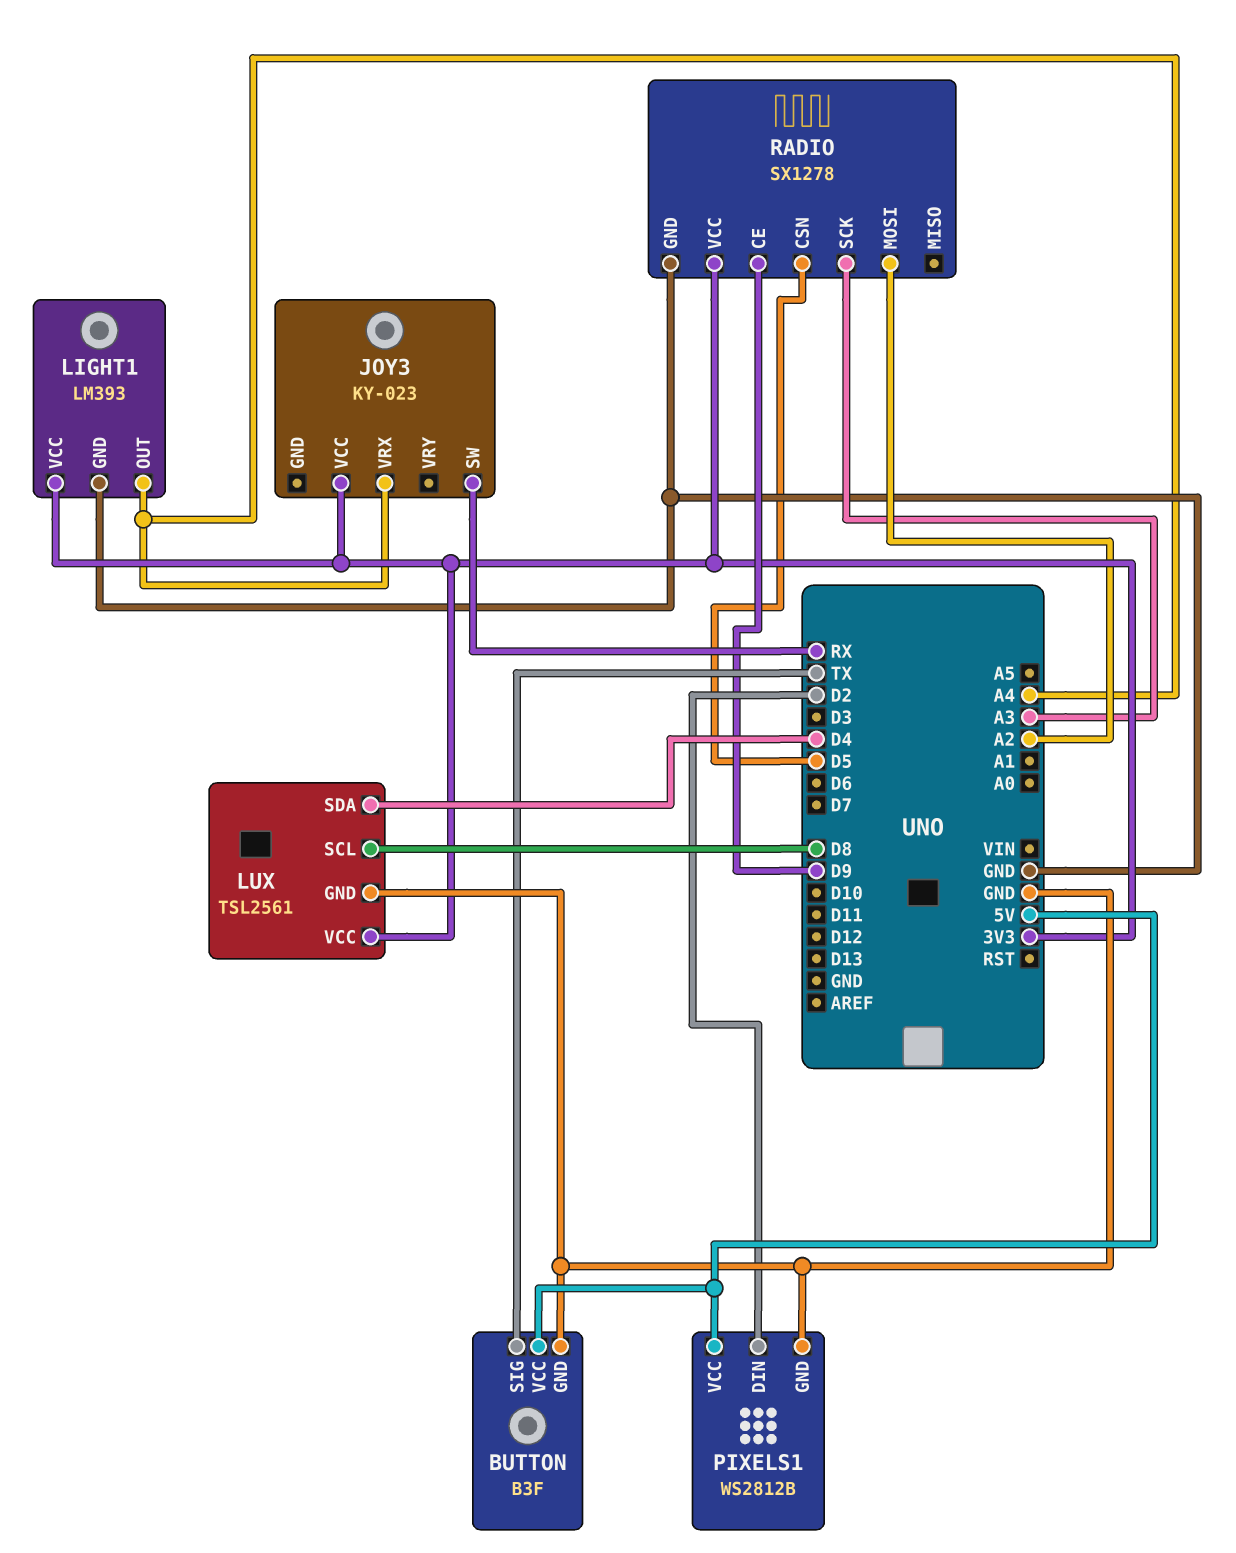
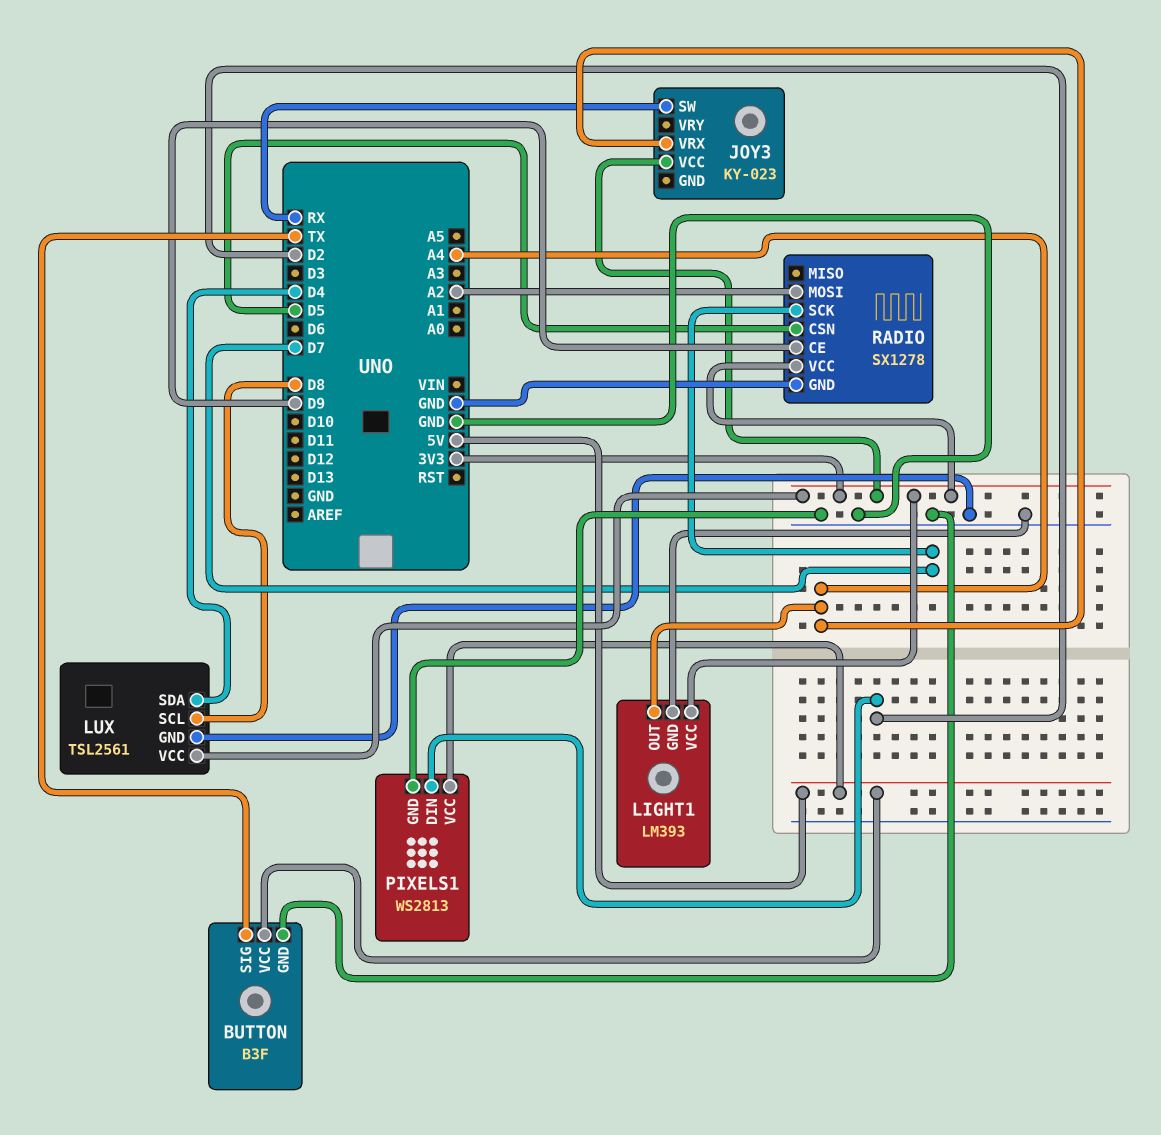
PIXELS1: WS2812B -> WS2813
RADIO pin SCK: A3 -> D7

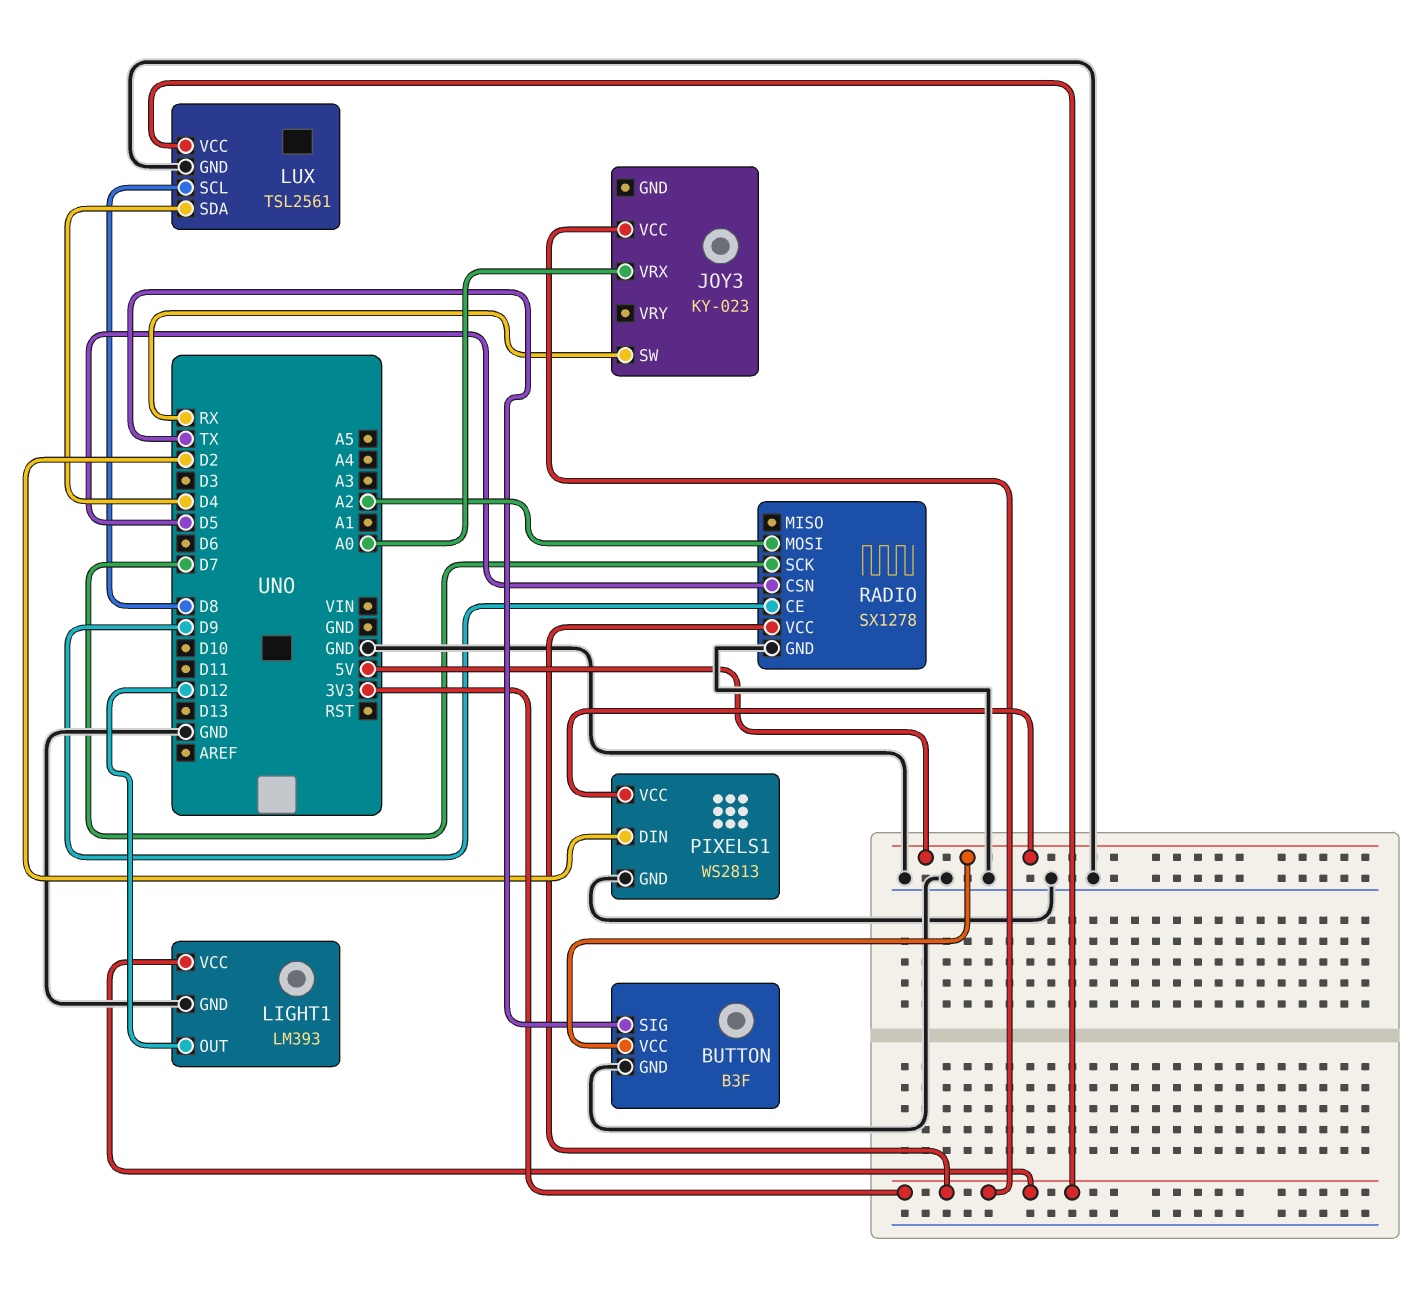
JOY3 pin VRX: A4 -> A0
LIGHT1 pin OUT: A4 -> D12

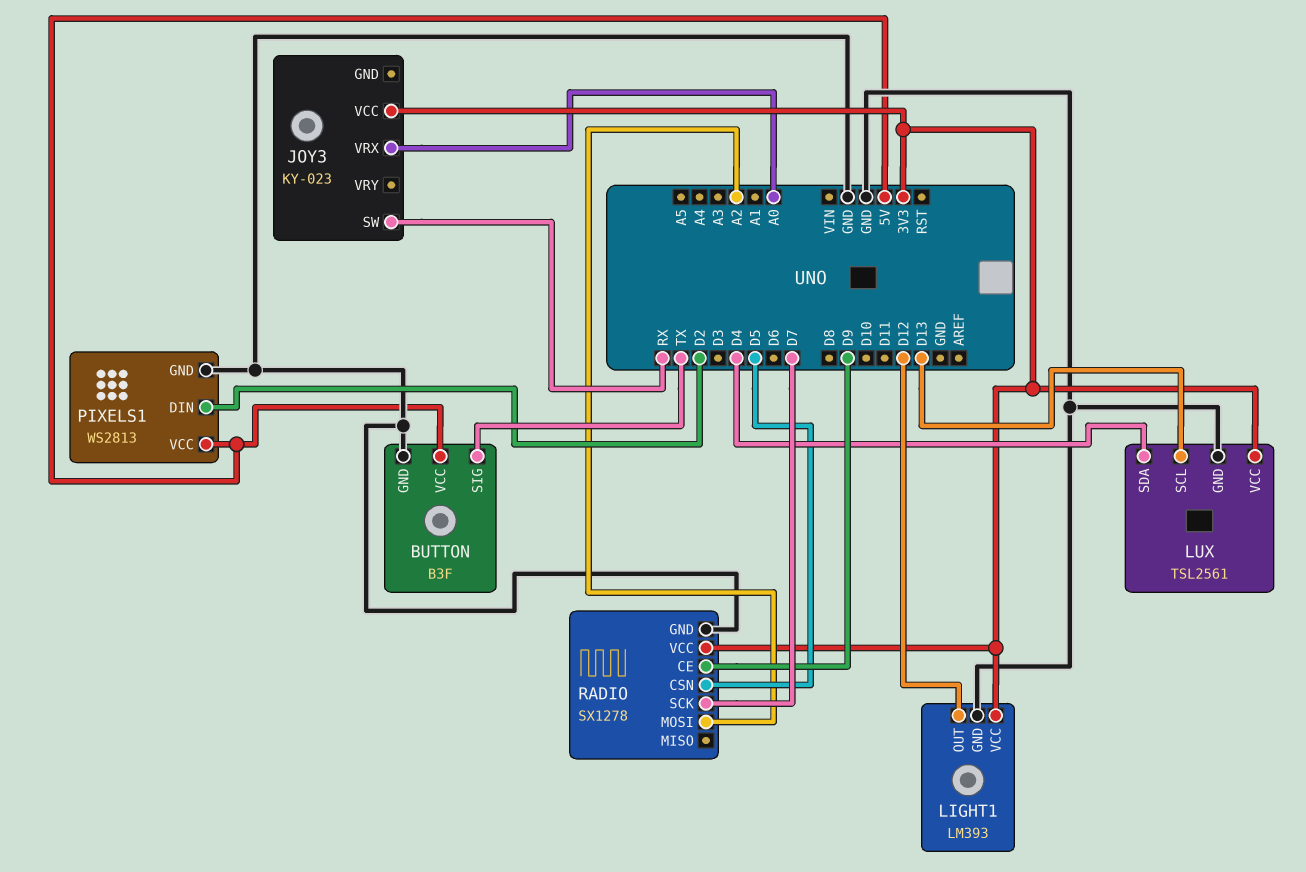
LUX pin SCL: D8 -> D13

